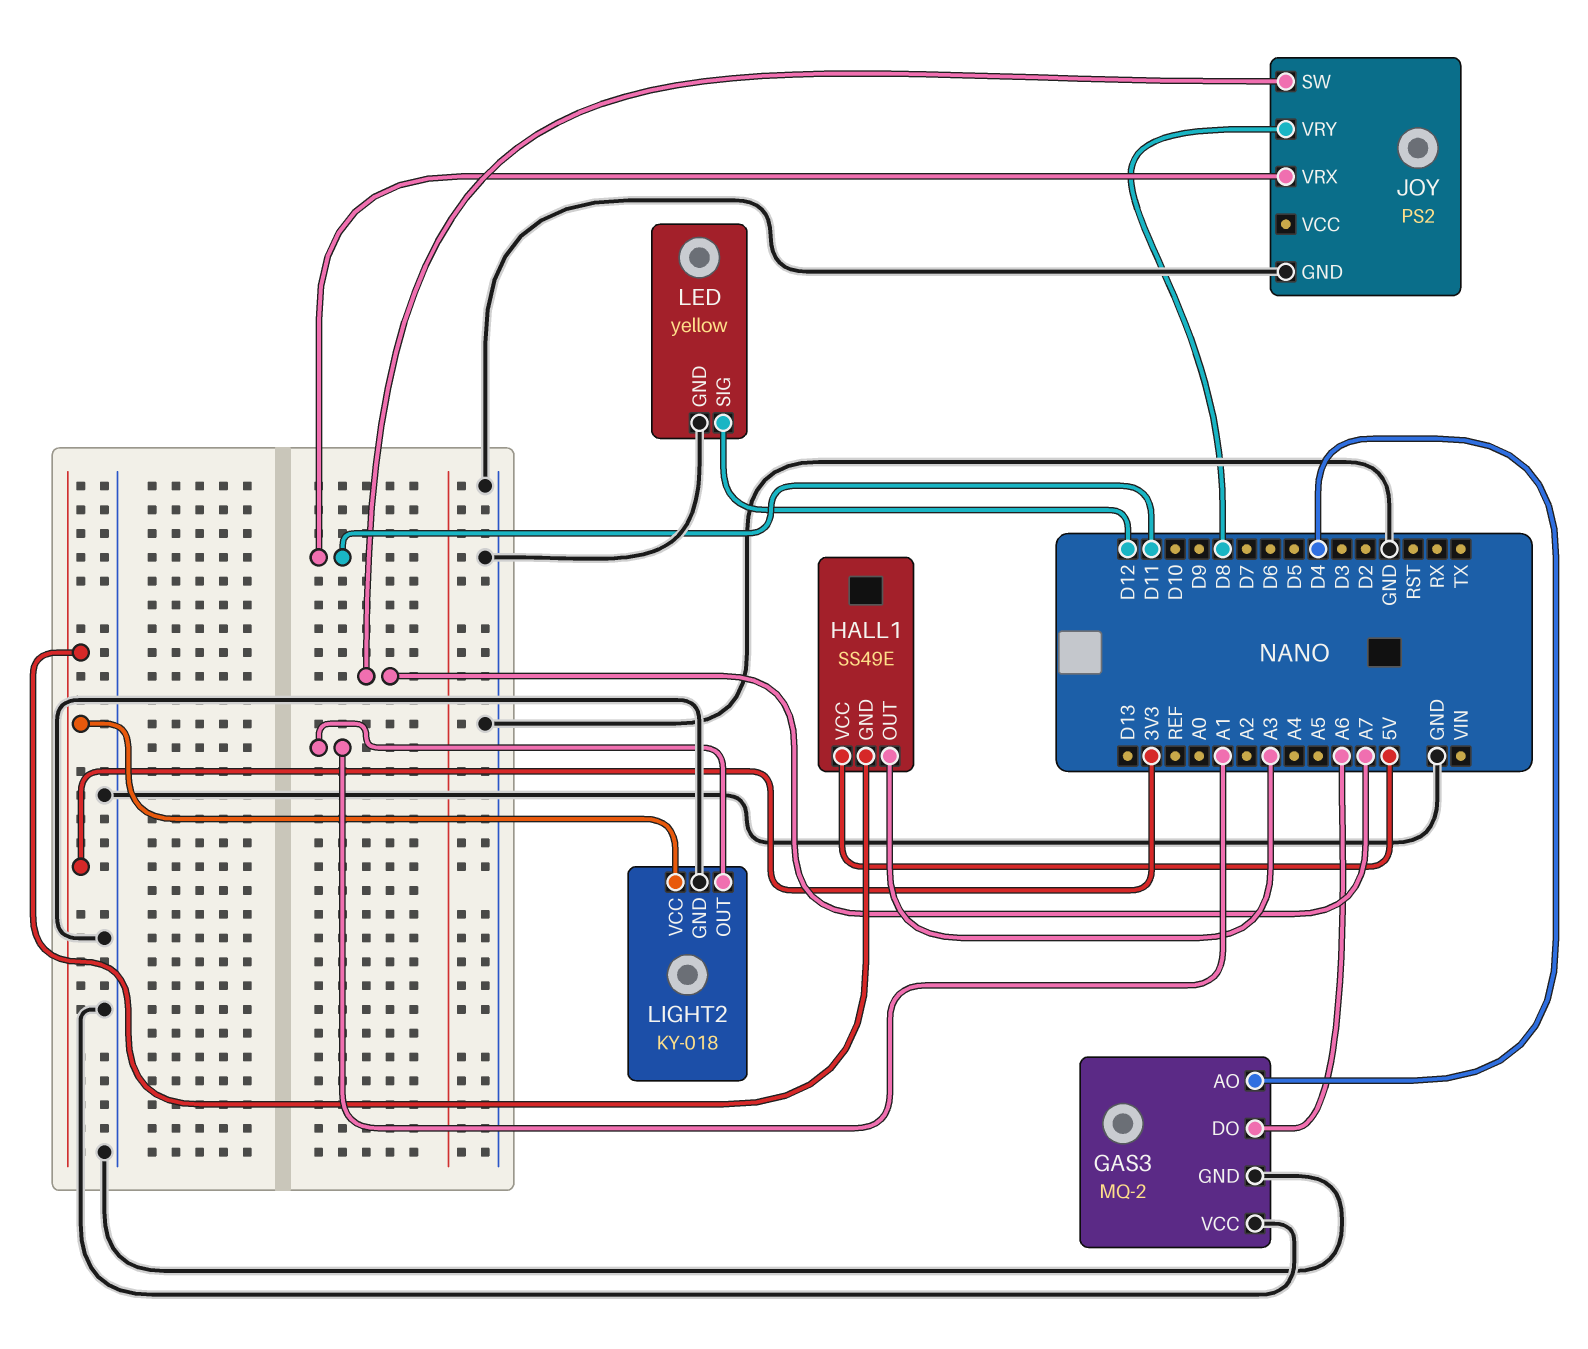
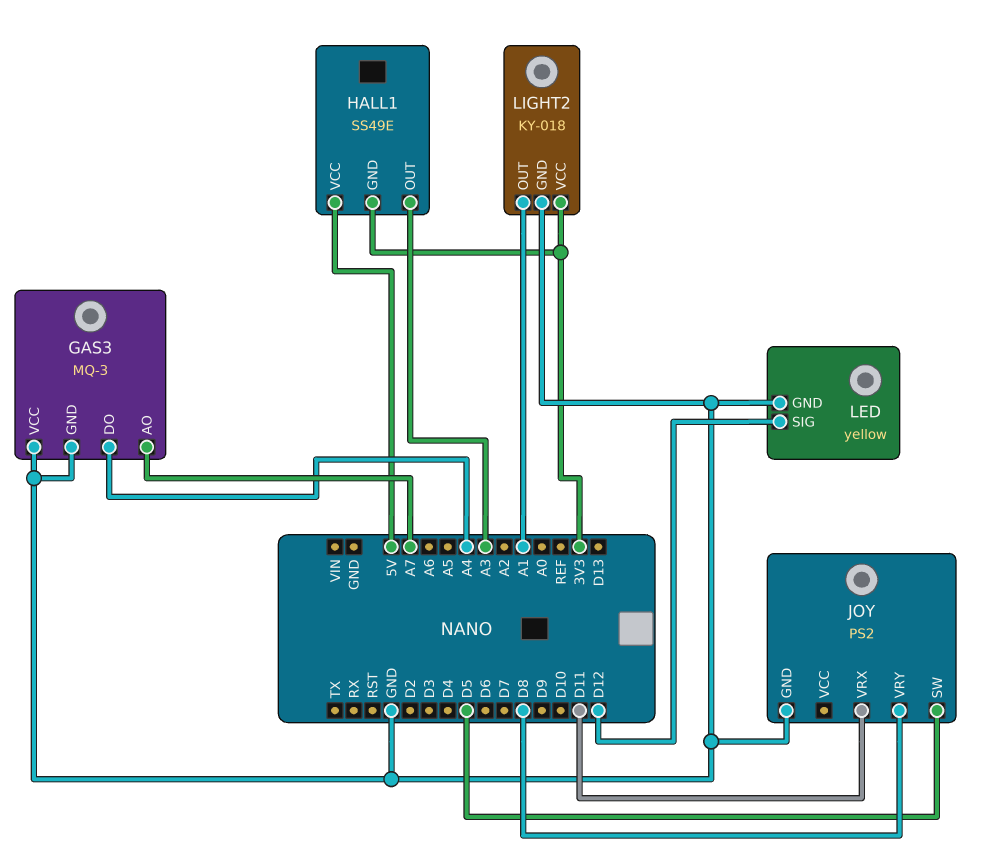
GAS3: MQ-2 -> MQ-3
GAS3 pin AO: D4 -> A7
GAS3 pin DO: A6 -> A4
JOY pin SW: A7 -> D5

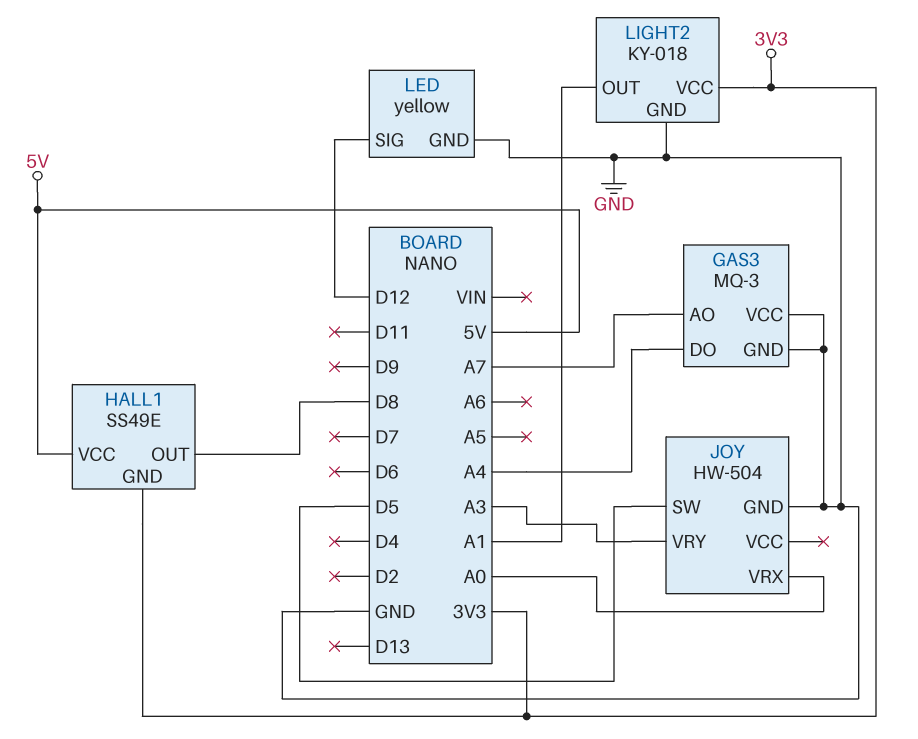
HALL1 pin OUT: A3 -> D8
JOY: PS2 -> HW-504
JOY pin VRX: D11 -> A0
JOY pin VRY: D8 -> A3

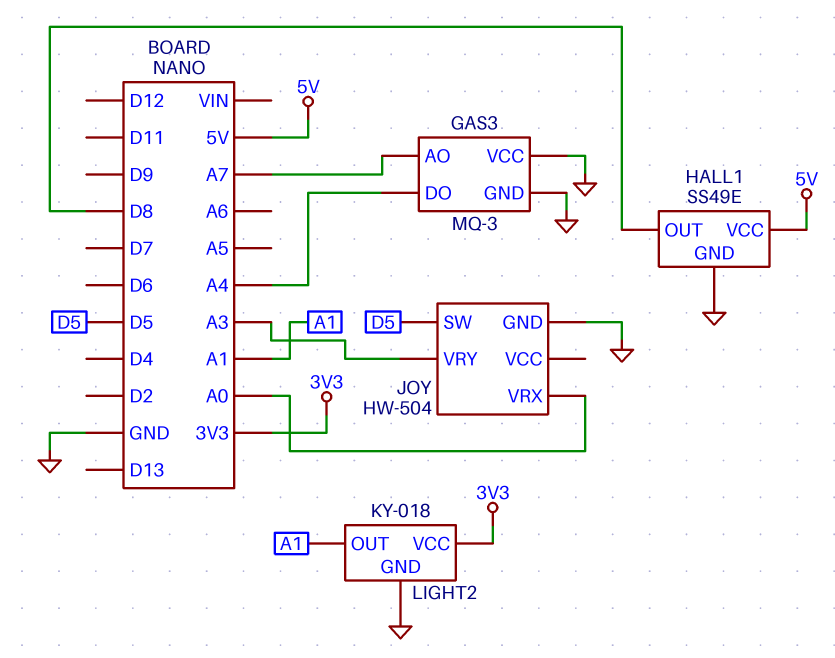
HALL1 pin GND: 3V3 -> GND
LED: yellow -> none
LED pin GND: GND -> none
LED pin SIG: D12 -> none

